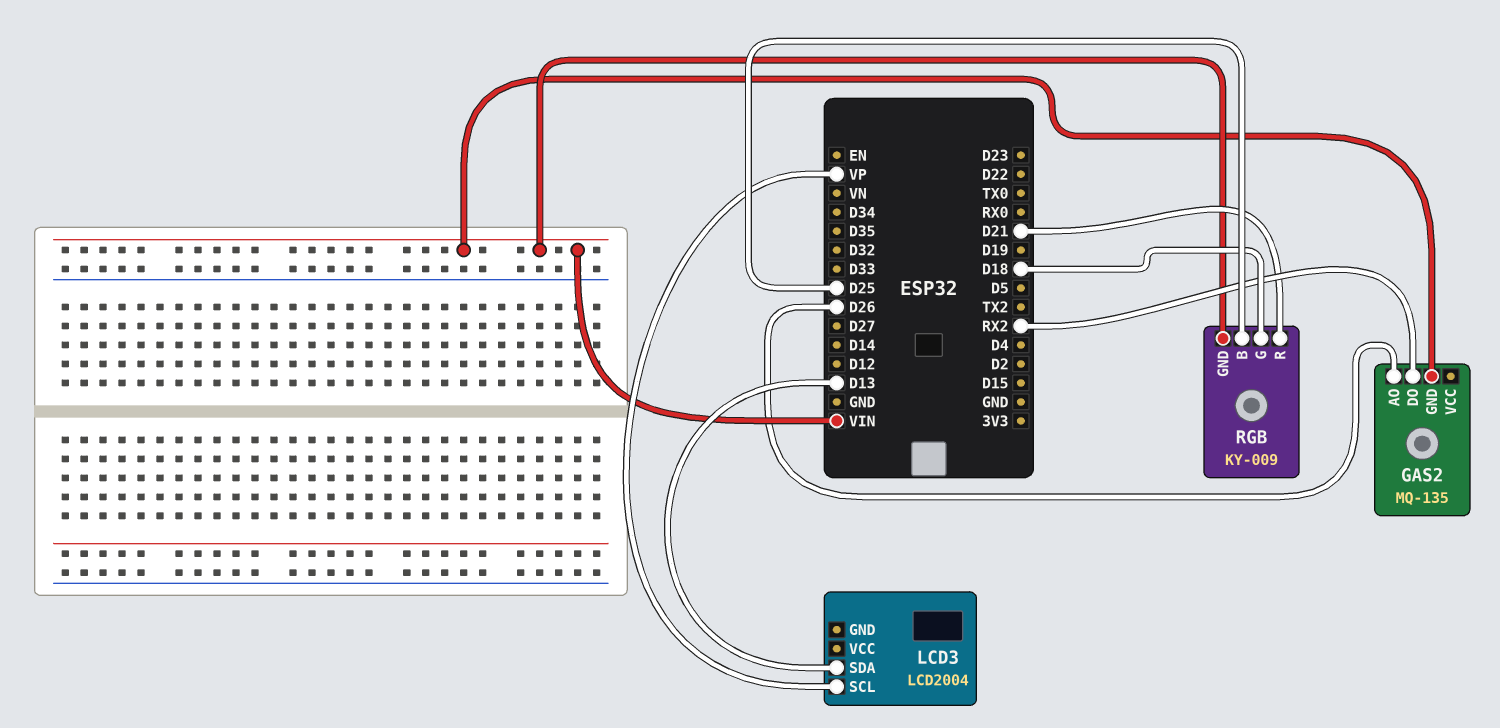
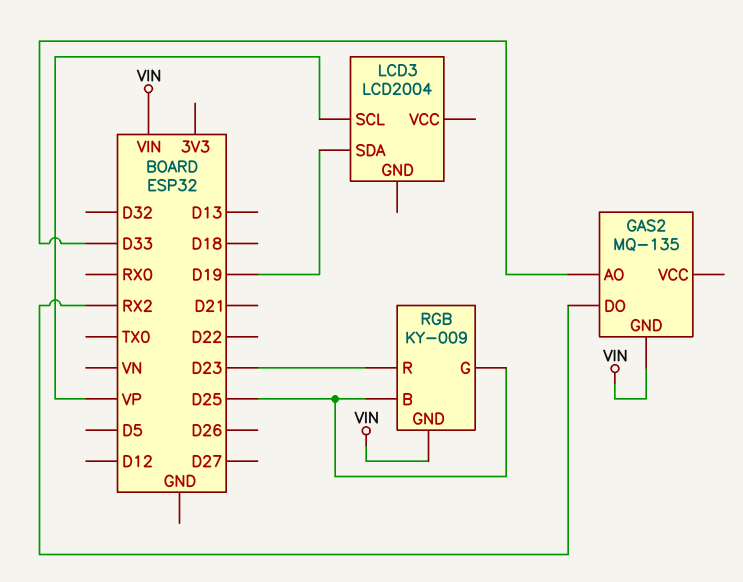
GAS2 pin AO: D26 -> D33
LCD3 pin SDA: D13 -> D19
RGB pin G: D18 -> D25
RGB pin R: D21 -> D23

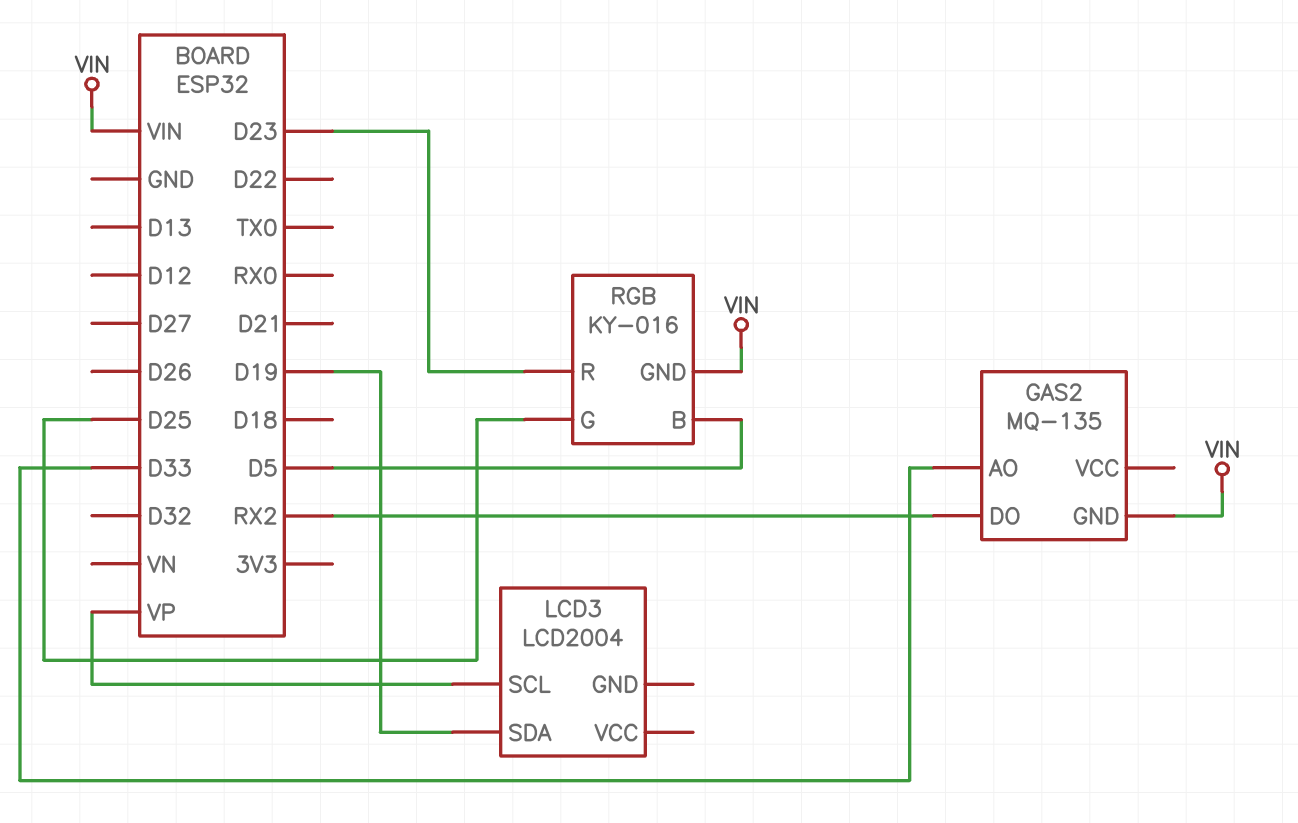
RGB: KY-009 -> KY-016
RGB pin B: D25 -> D5

